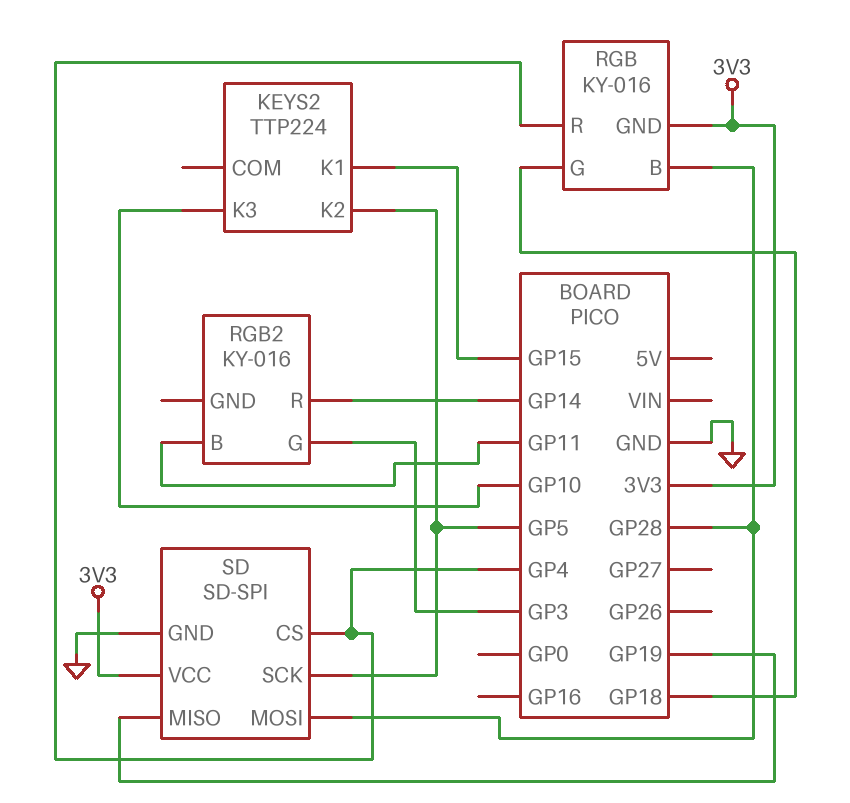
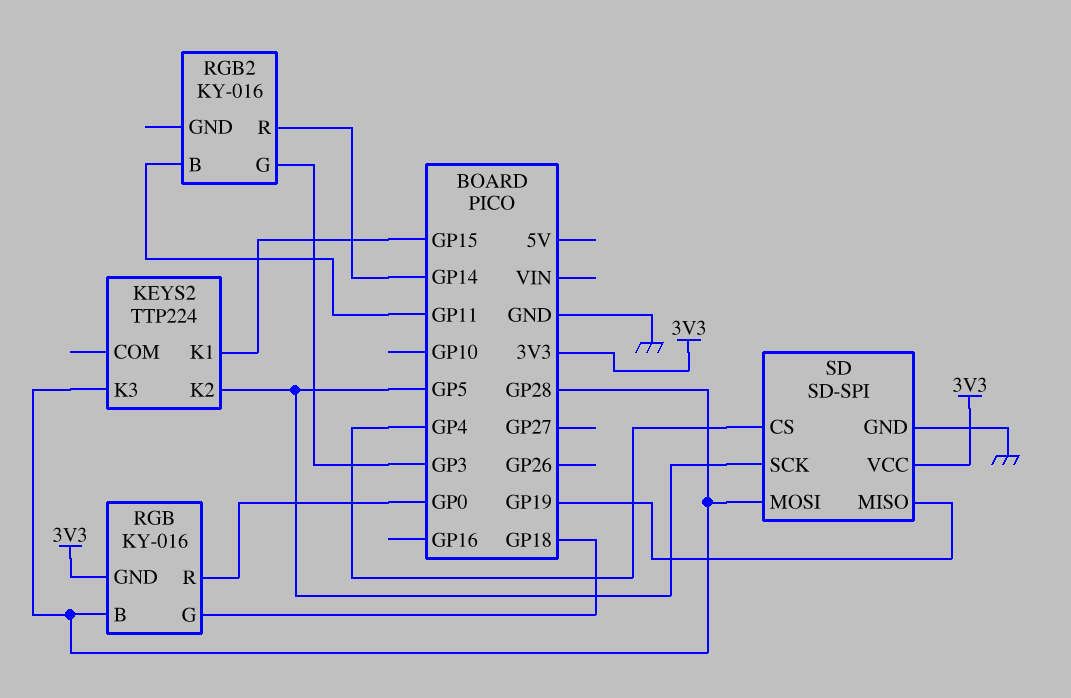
KEYS2 pin K3: GP10 -> GP28
RGB pin R: GP4 -> GP0

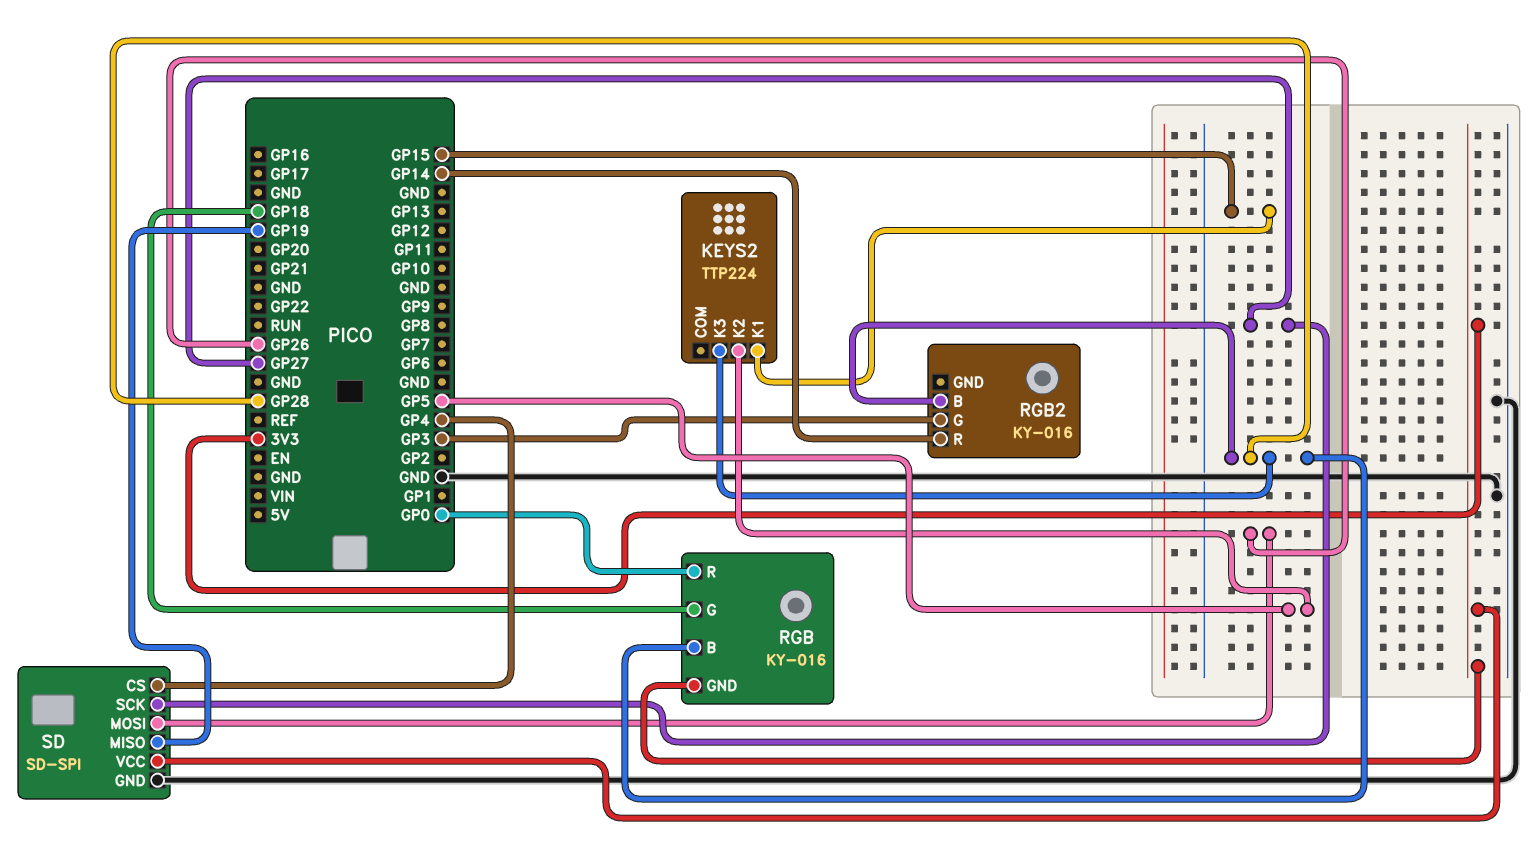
RGB2 pin B: GP11 -> GP28
SD pin MOSI: GP28 -> GP26
SD pin SCK: GP5 -> GP27

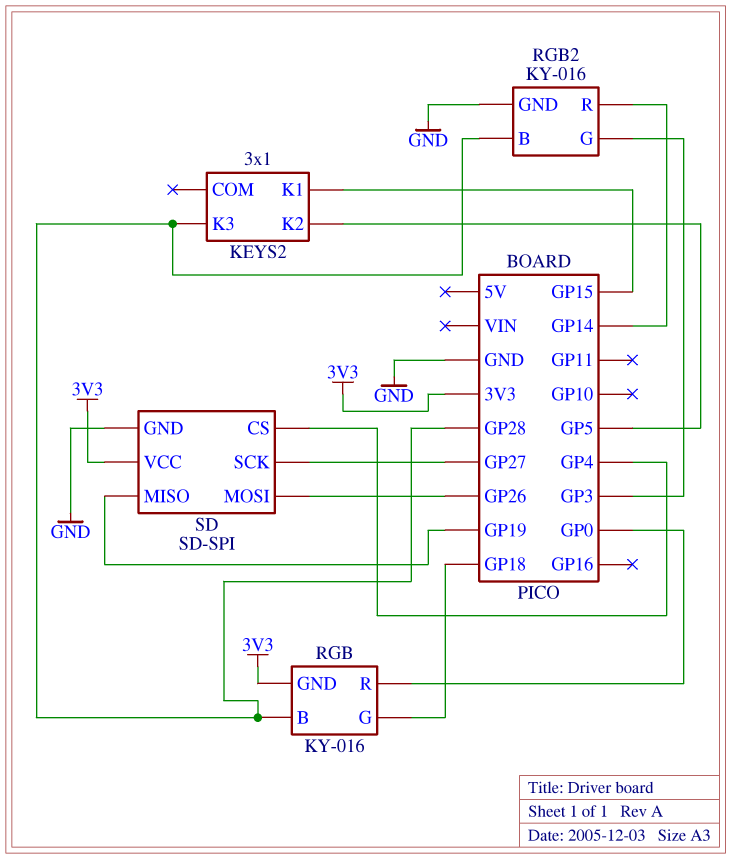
KEYS2: TTP224 -> 3x1
RGB2 pin GND: none -> GND

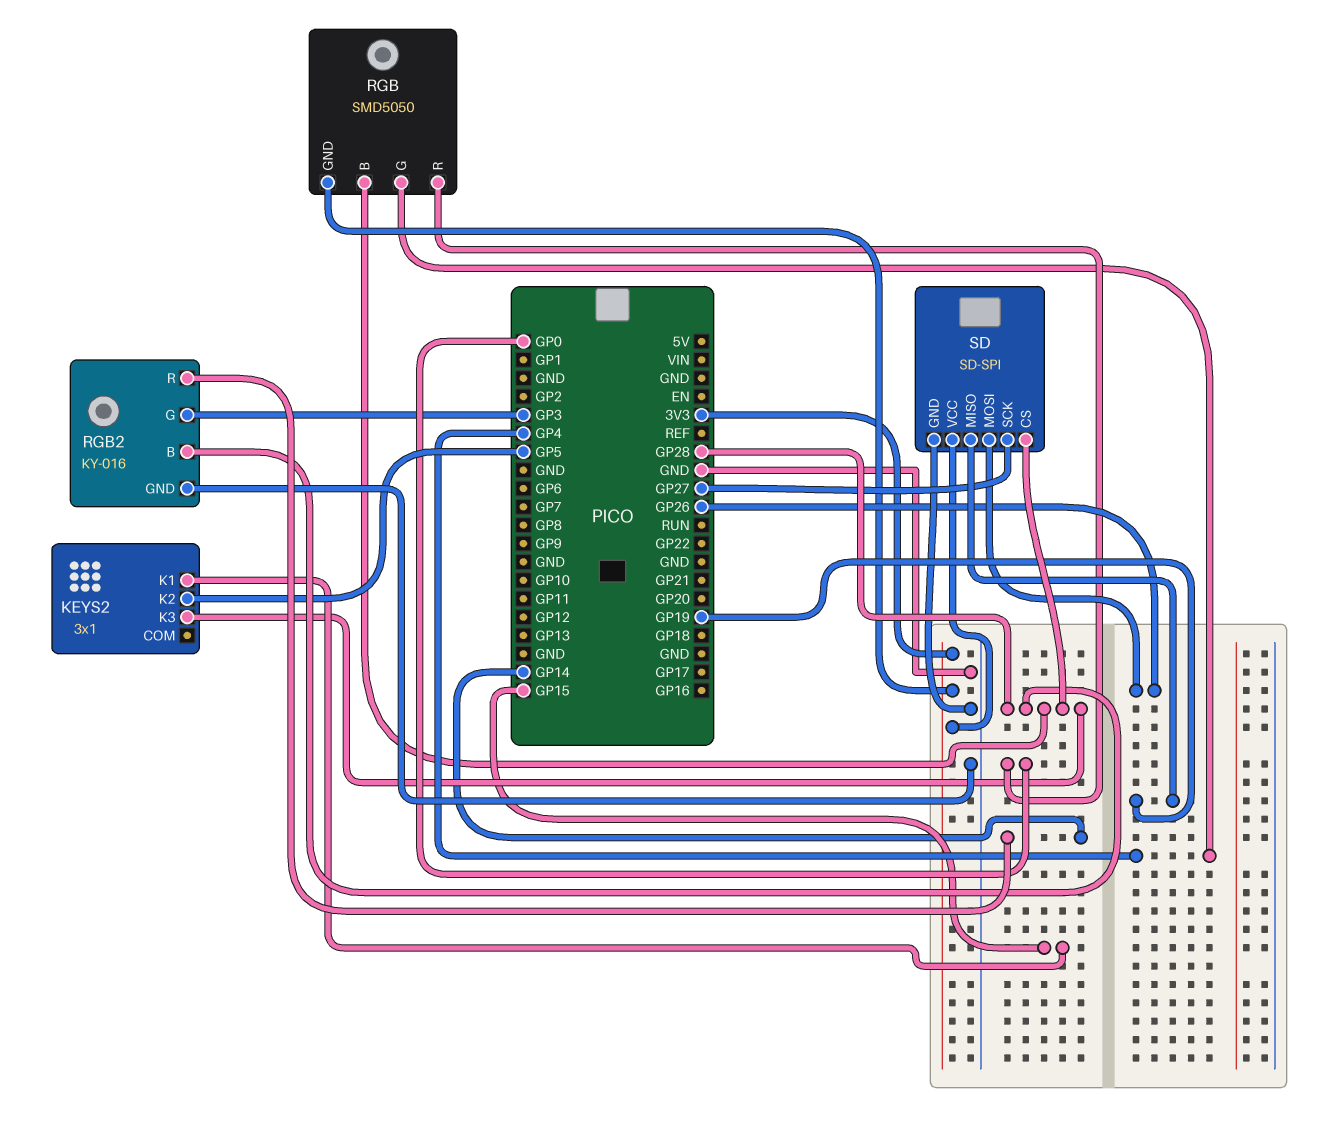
RGB: KY-016 -> SMD5050
RGB pin G: GP18 -> GP4
SD pin CS: GP4 -> GP28

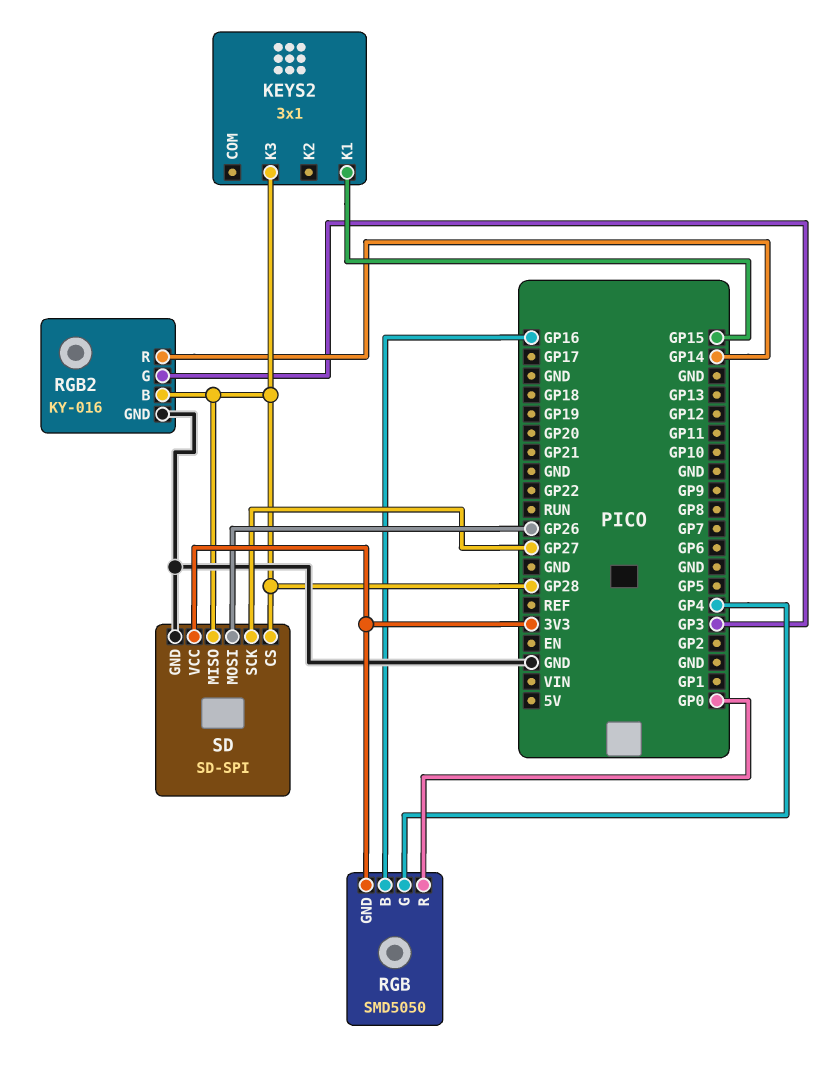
KEYS2 pin K2: GP5 -> none
RGB pin B: GP28 -> GP16
SD pin MISO: GP19 -> GP28

